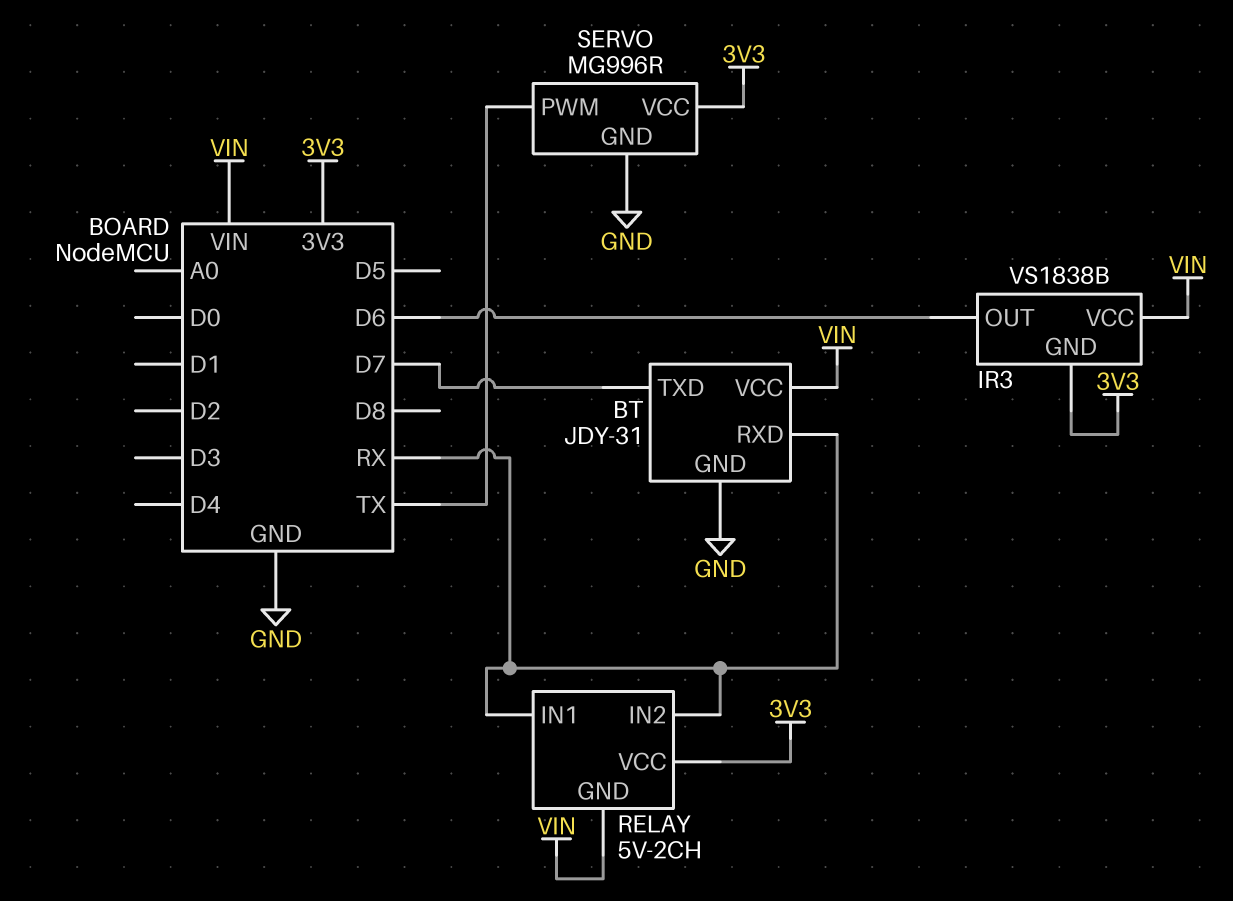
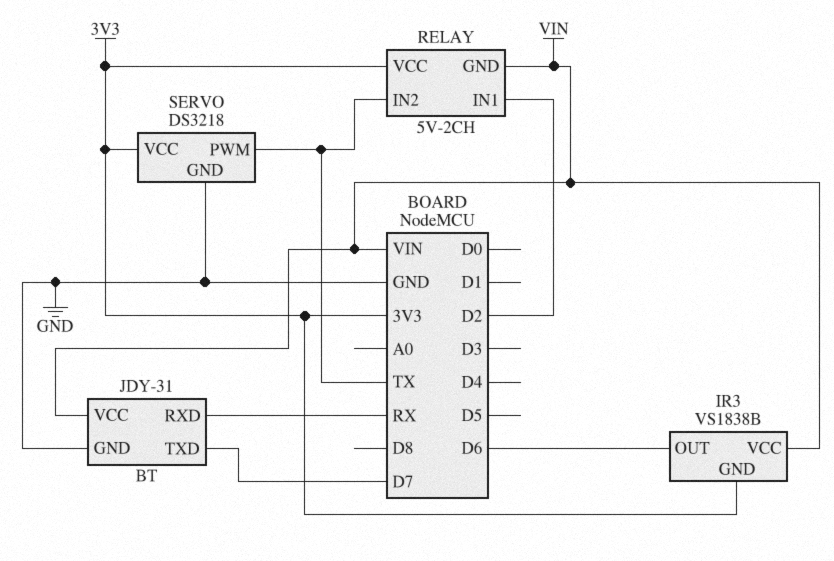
RELAY pin IN1: RX -> D2
RELAY pin IN2: RX -> TX
SERVO: MG996R -> DS3218

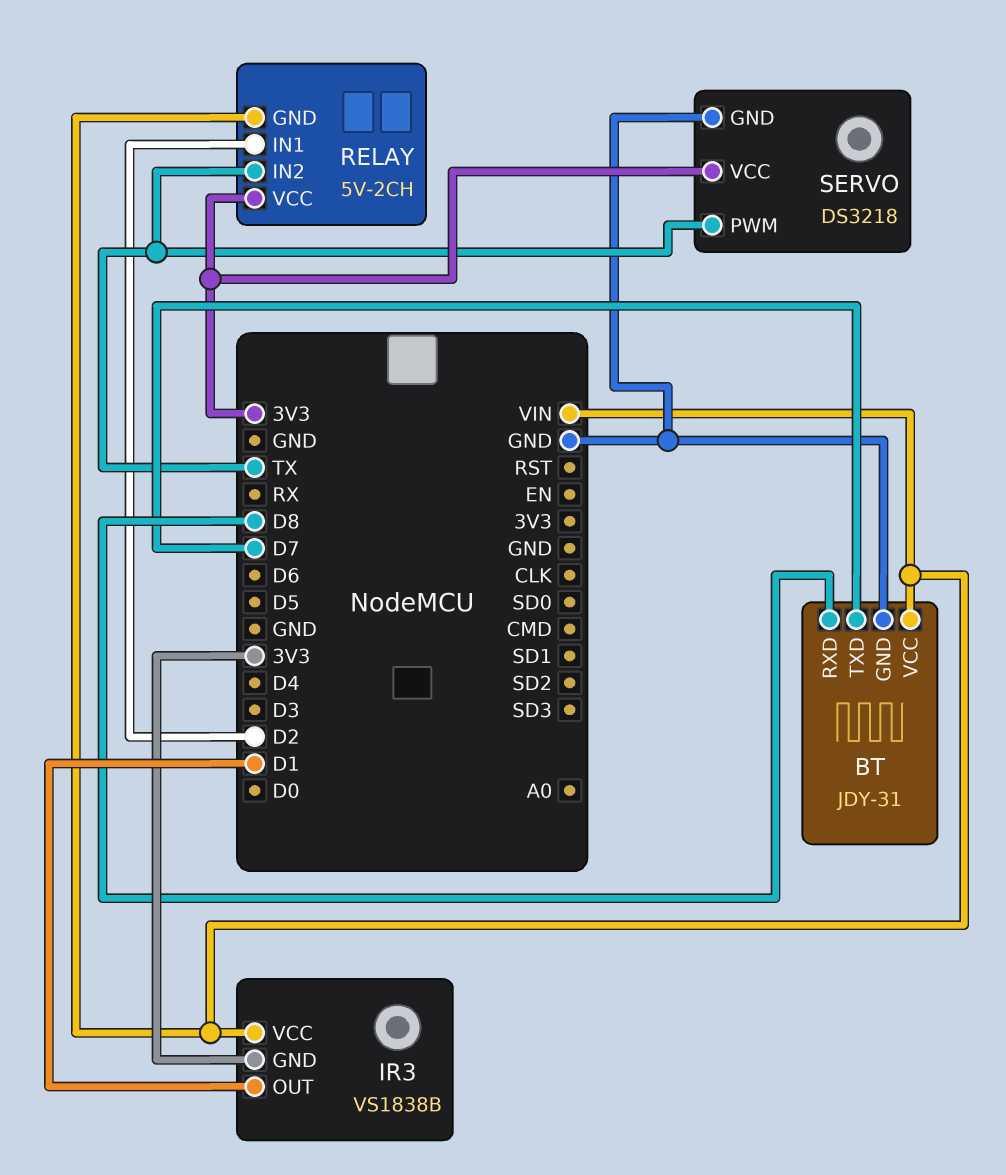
BT pin RXD: RX -> D8
IR3 pin OUT: D6 -> D1

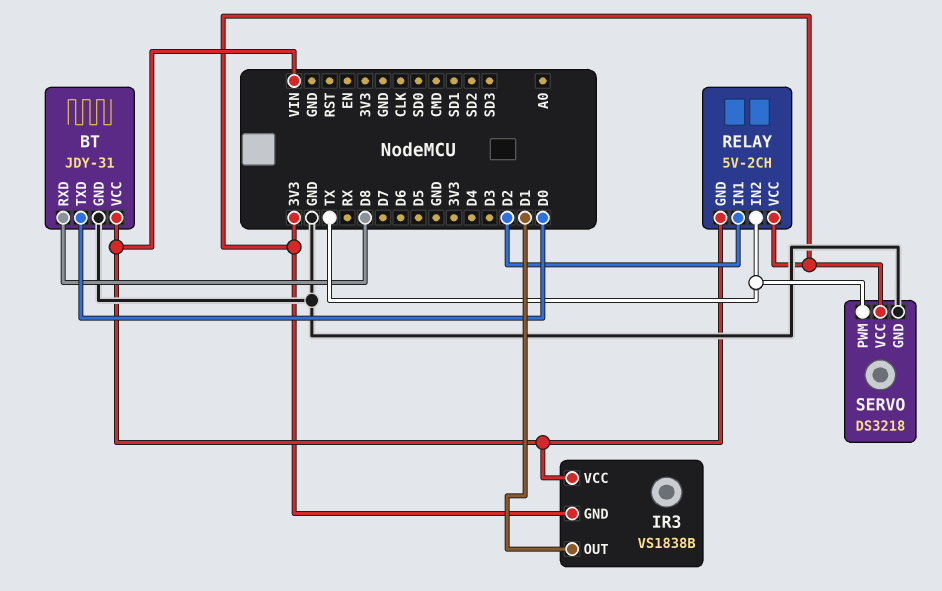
BT pin TXD: D7 -> D0

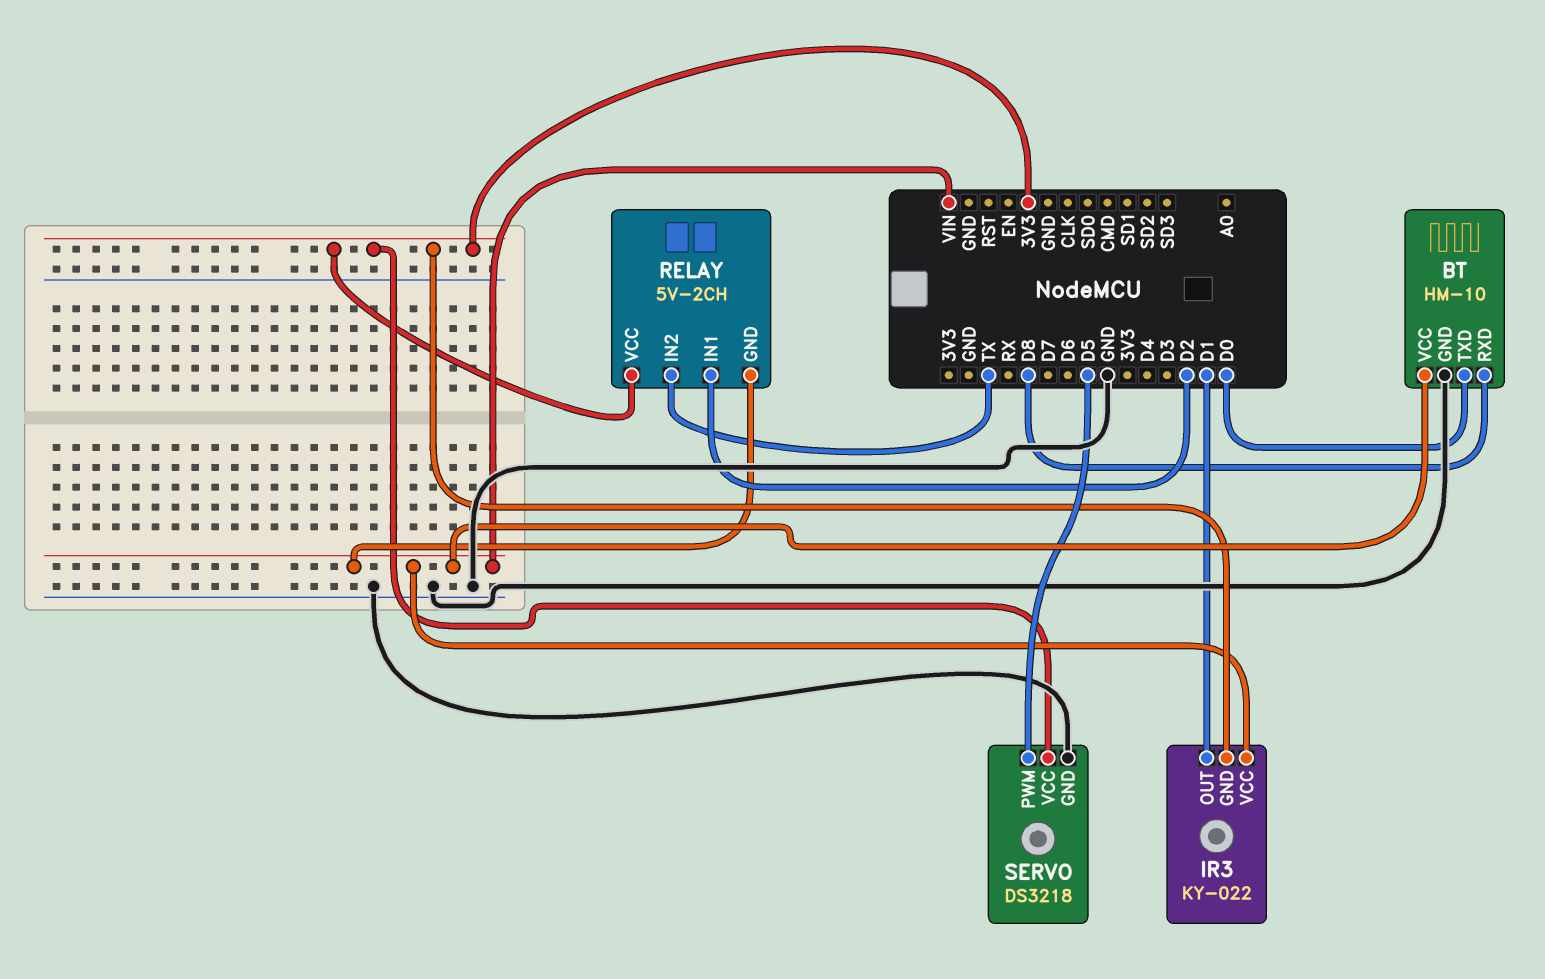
BT: JDY-31 -> HM-10
IR3: VS1838B -> KY-022
SERVO pin PWM: TX -> D5

